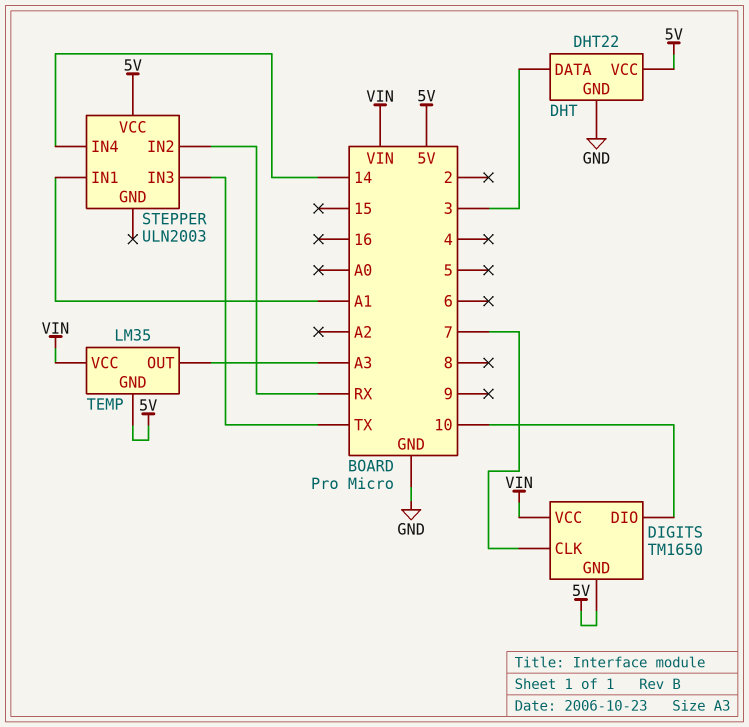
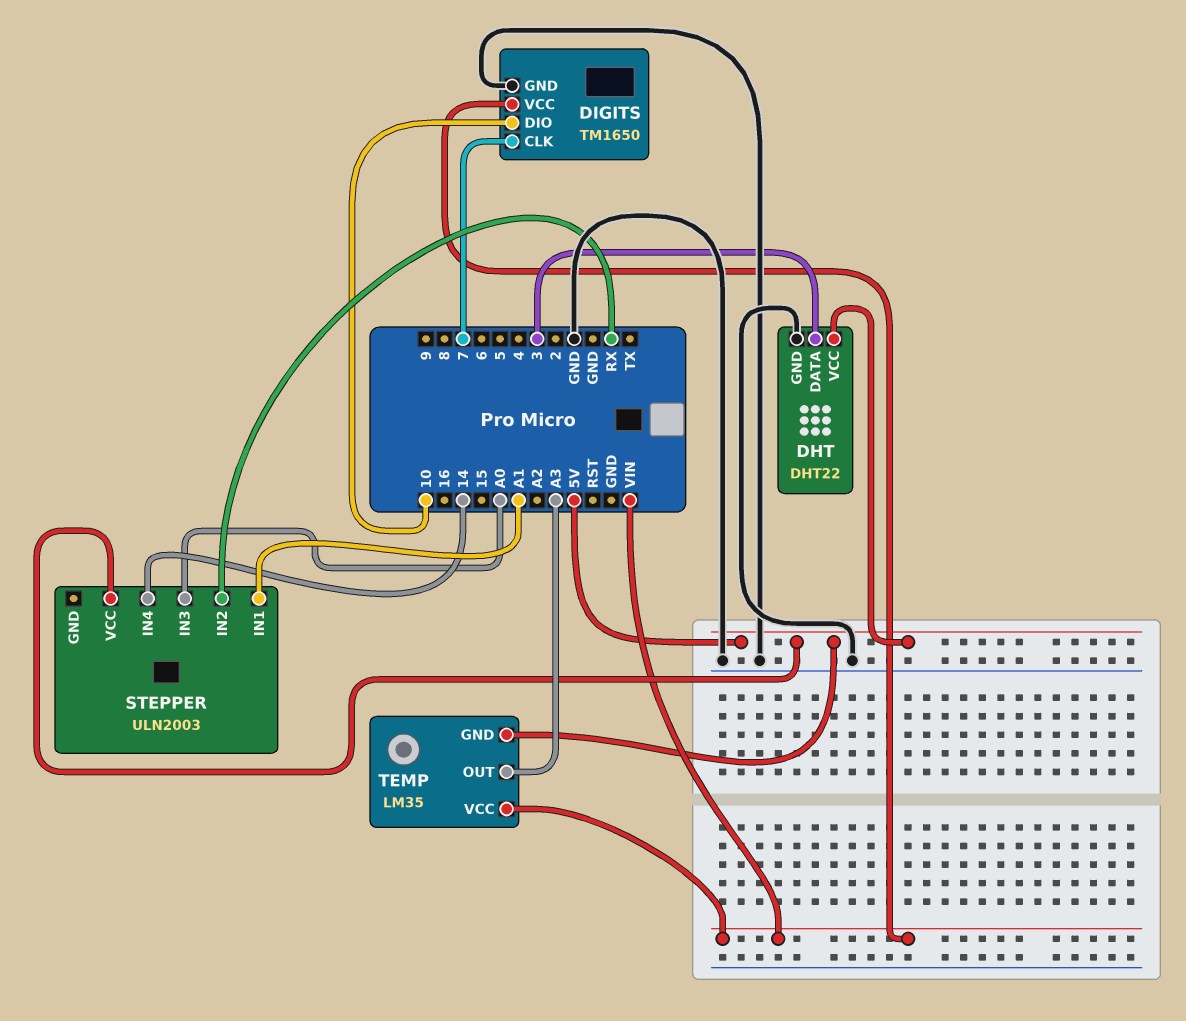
DIGITS pin GND: 5V -> GND
STEPPER pin IN3: TX -> A0

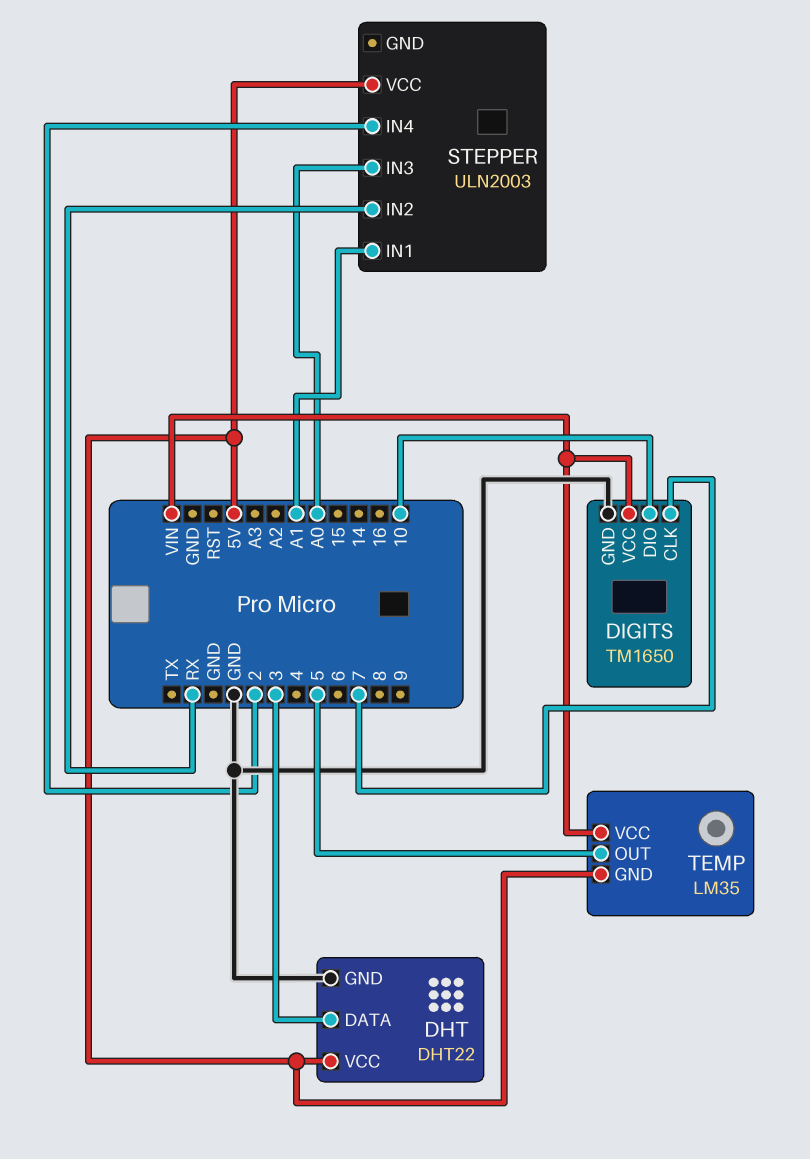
STEPPER pin IN4: 14 -> 2
TEMP pin OUT: A3 -> 5

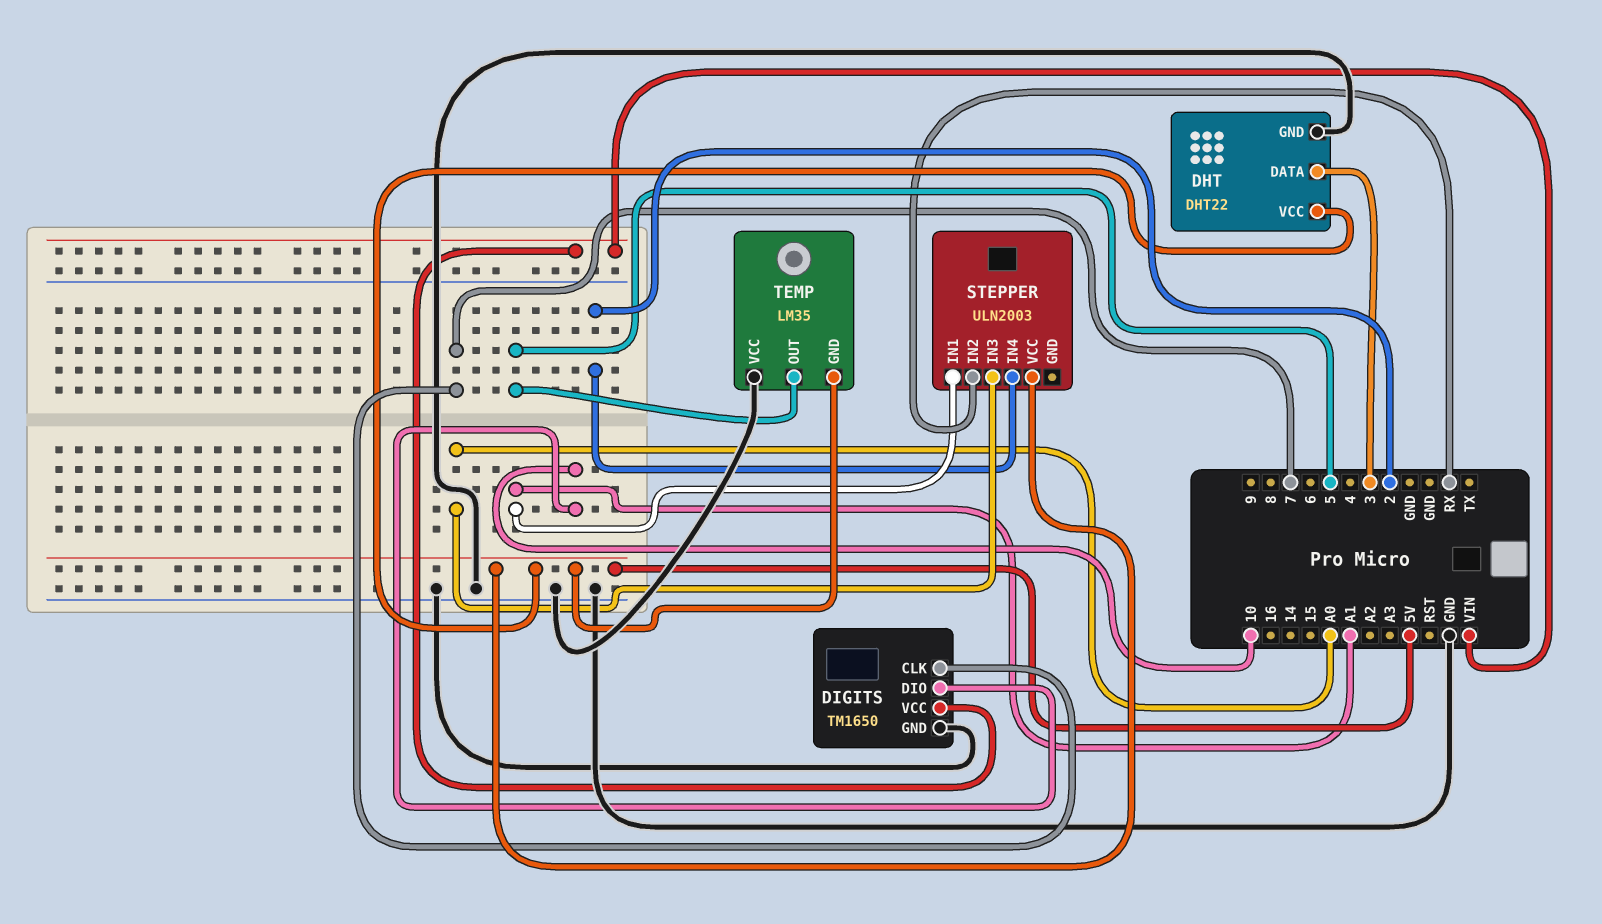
TEMP pin VCC: VIN -> GND

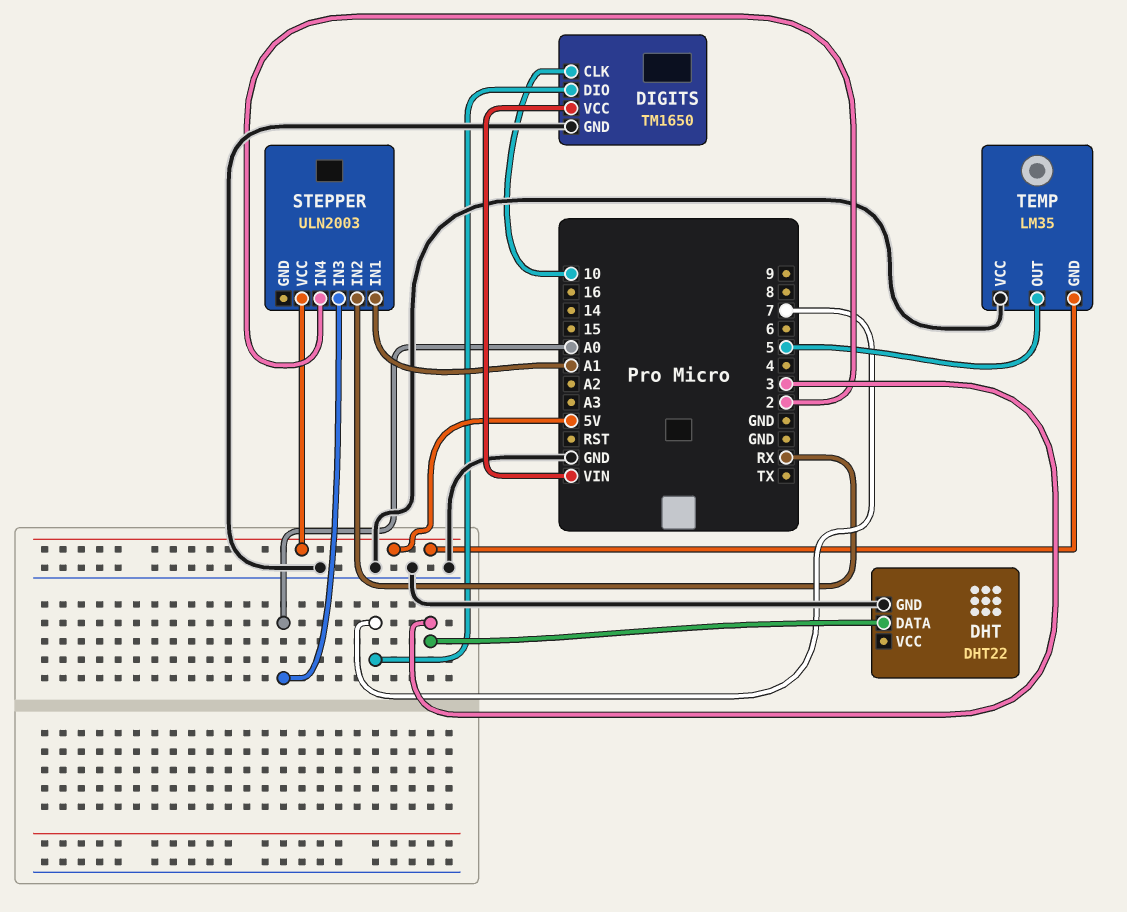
DHT pin VCC: 5V -> none
DIGITS pin CLK: 7 -> 10
DIGITS pin DIO: 10 -> 7

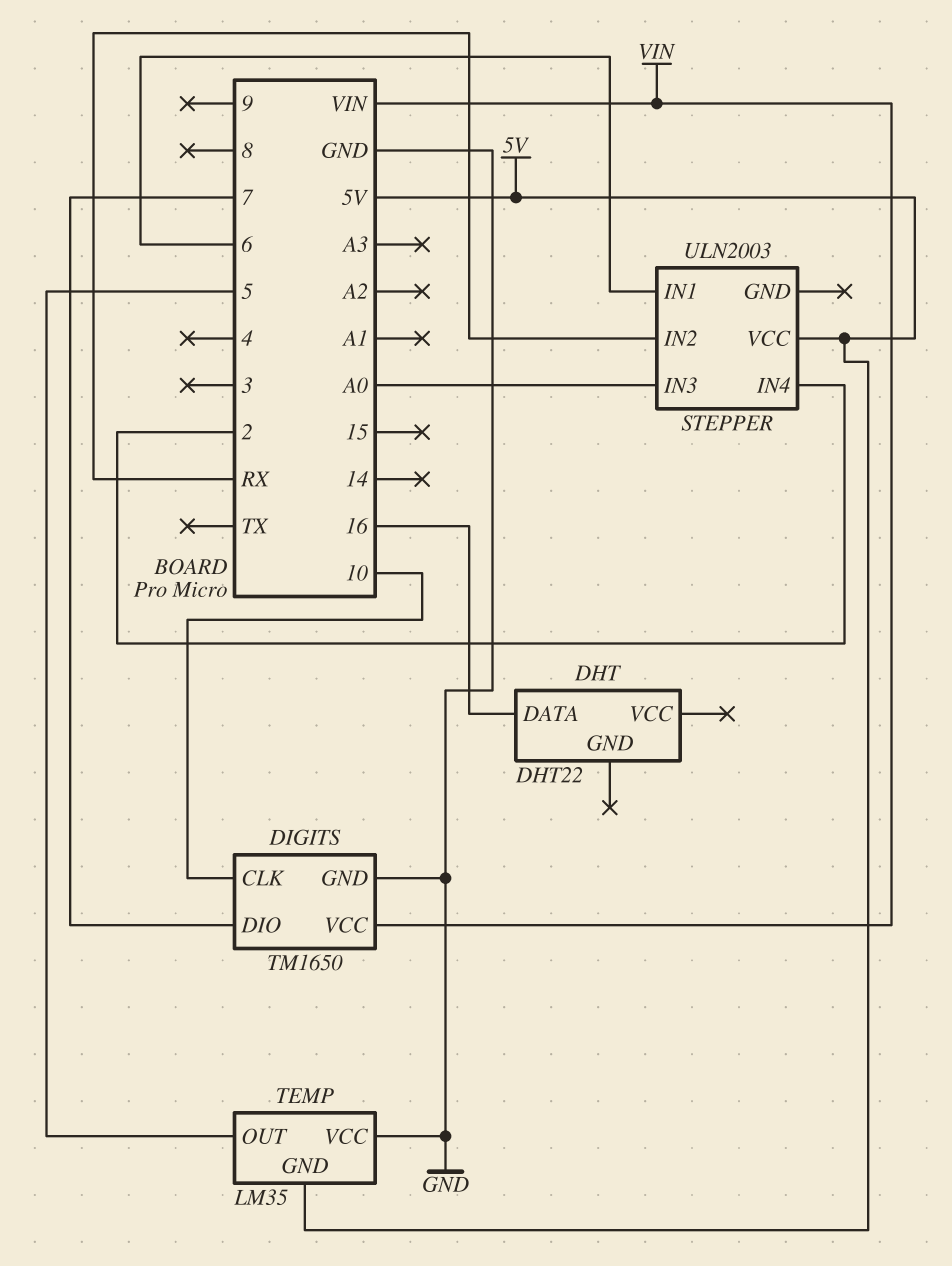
DHT pin DATA: 3 -> 16
DHT pin GND: GND -> none
STEPPER pin IN1: A1 -> 6

